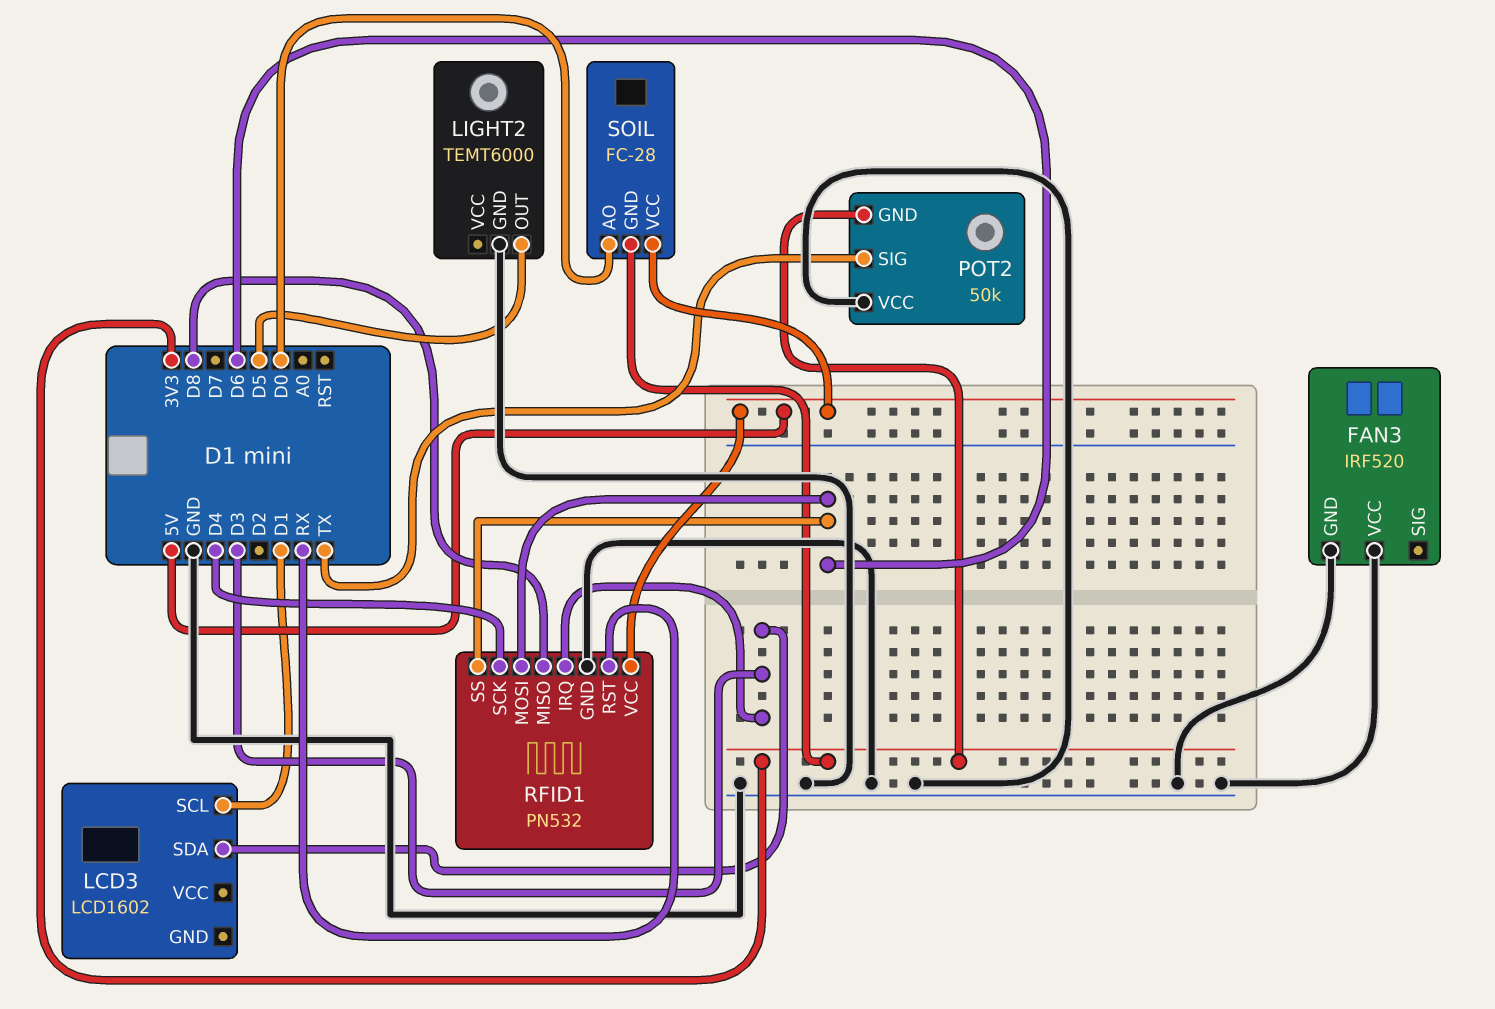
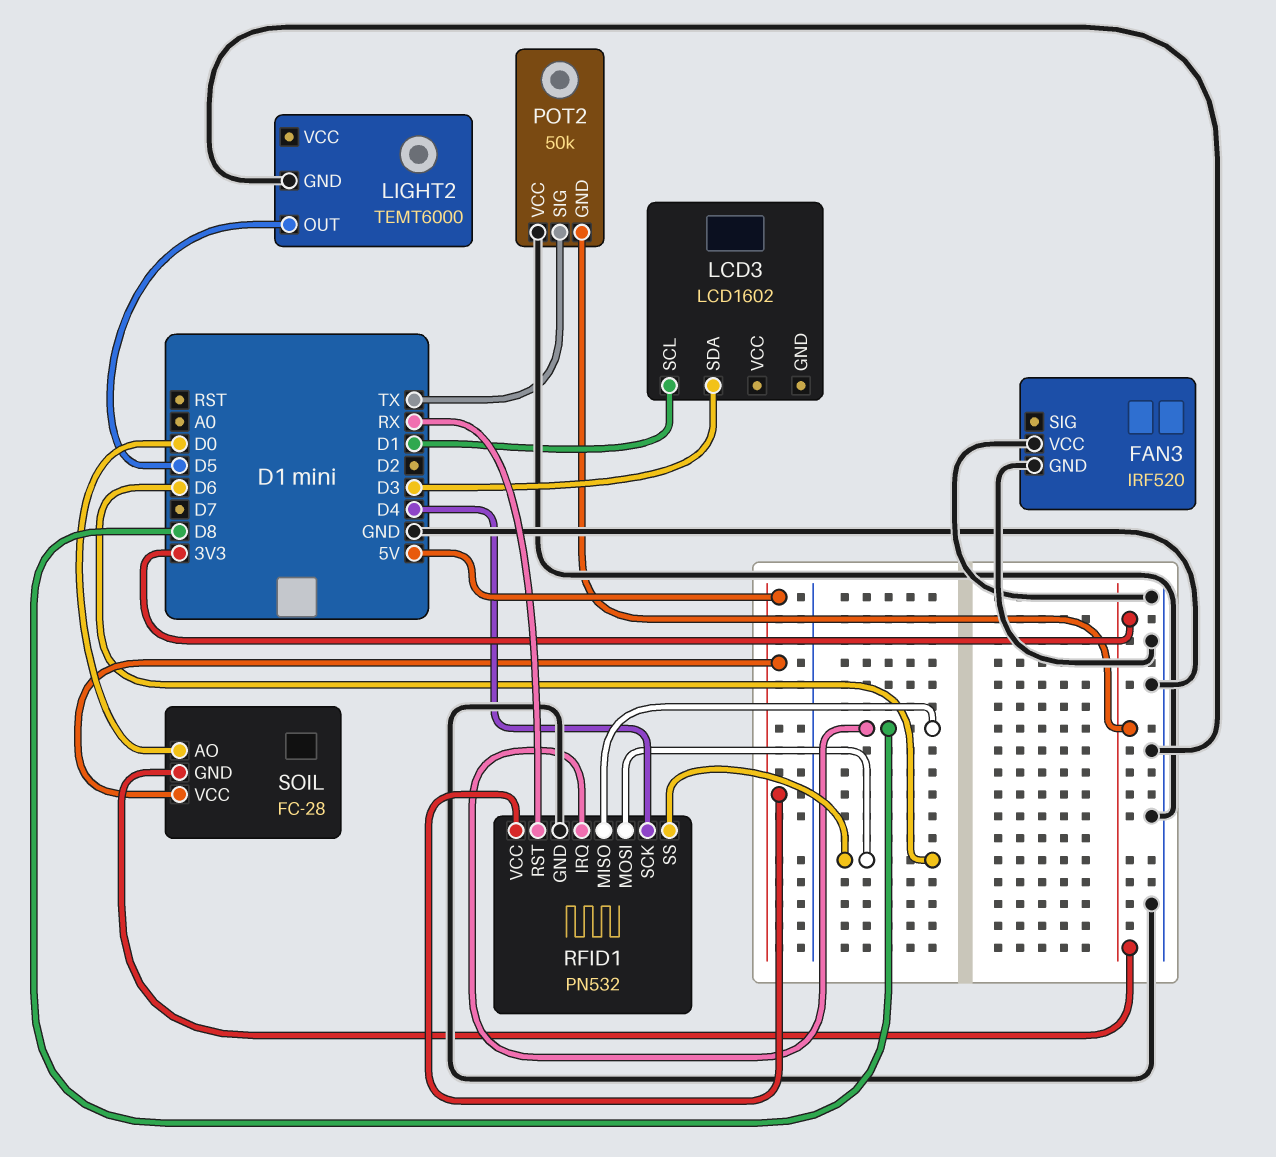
RFID1 pin IRQ: D3 -> D8

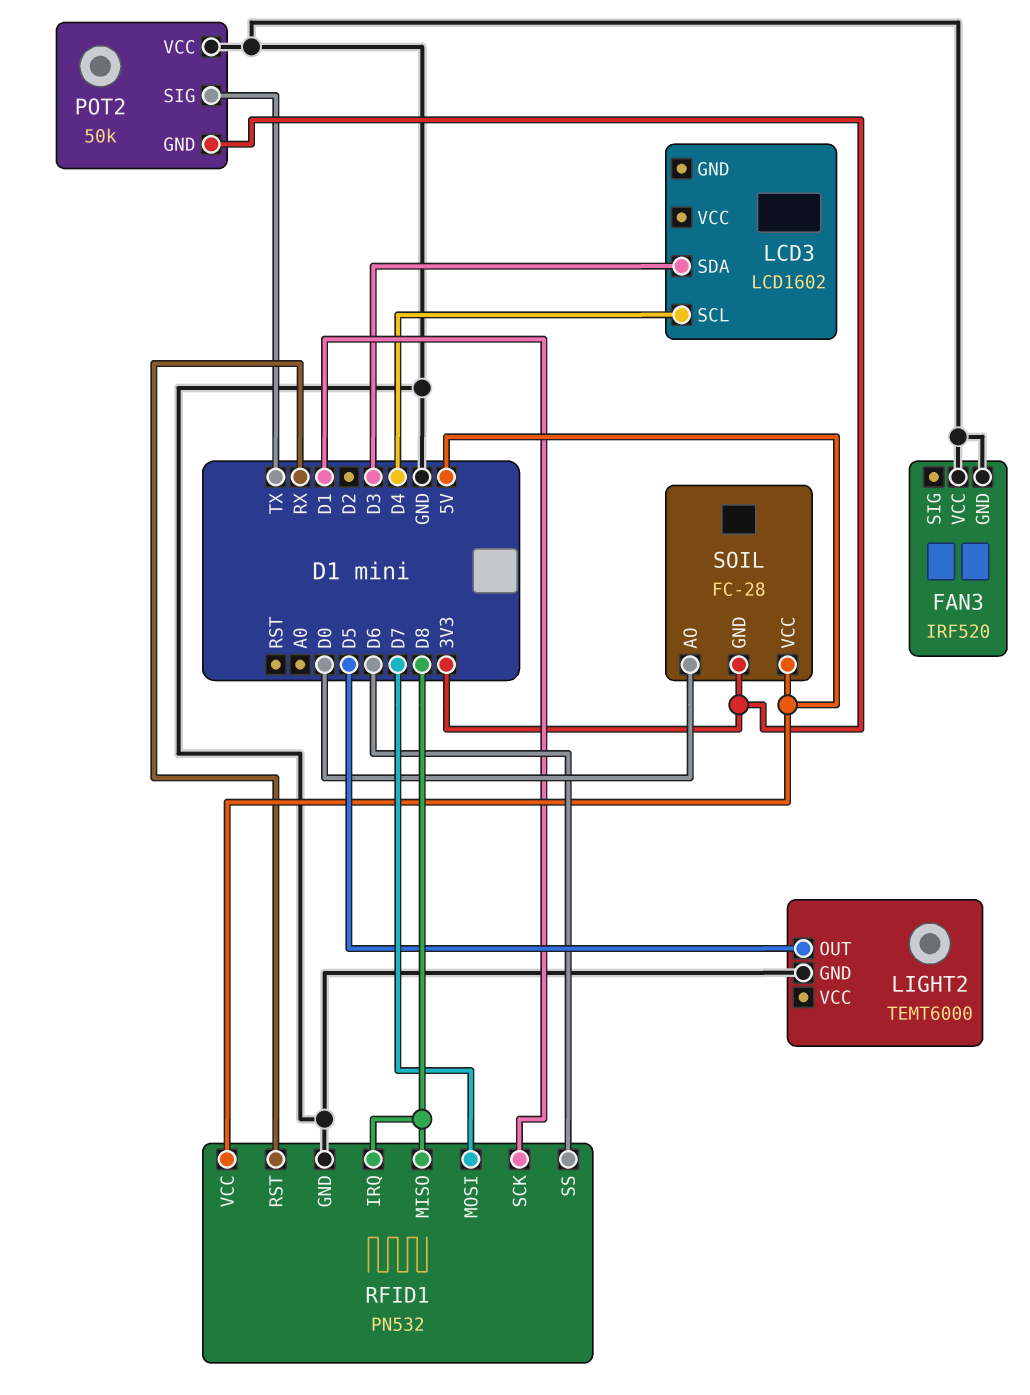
LCD3 pin SCL: D1 -> D4
RFID1 pin MOSI: D6 -> D7
RFID1 pin SCK: D4 -> D1

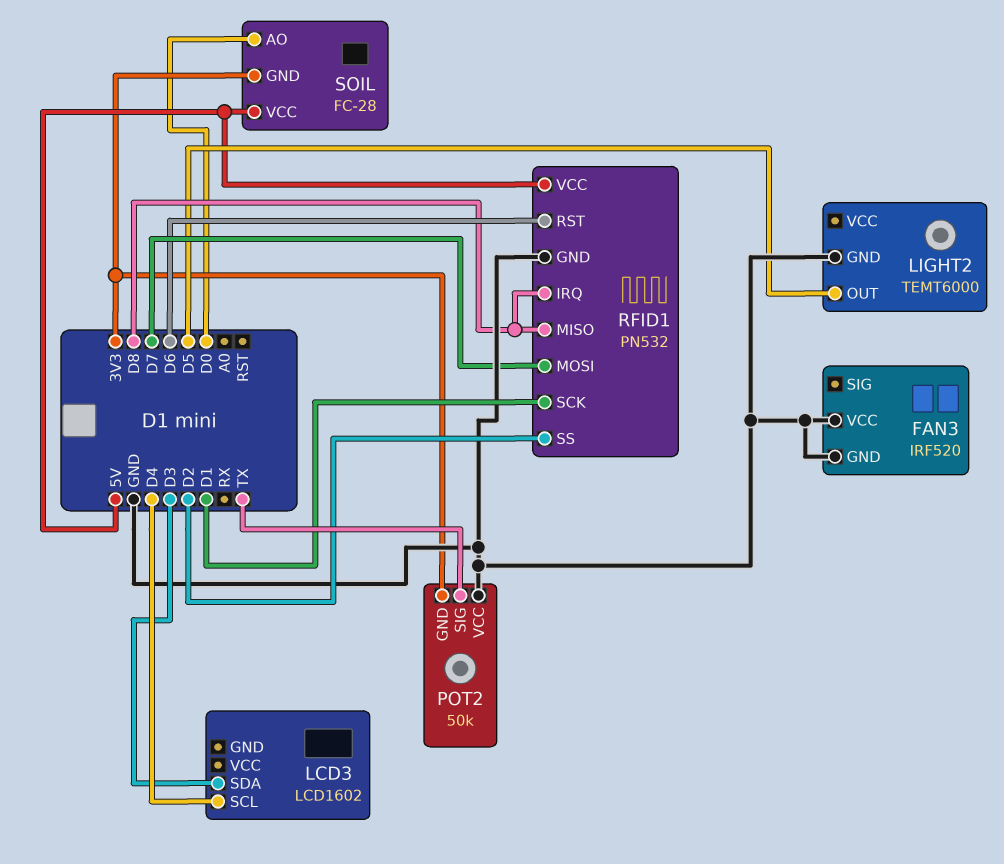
RFID1 pin RST: RX -> D6
RFID1 pin SS: D6 -> D2

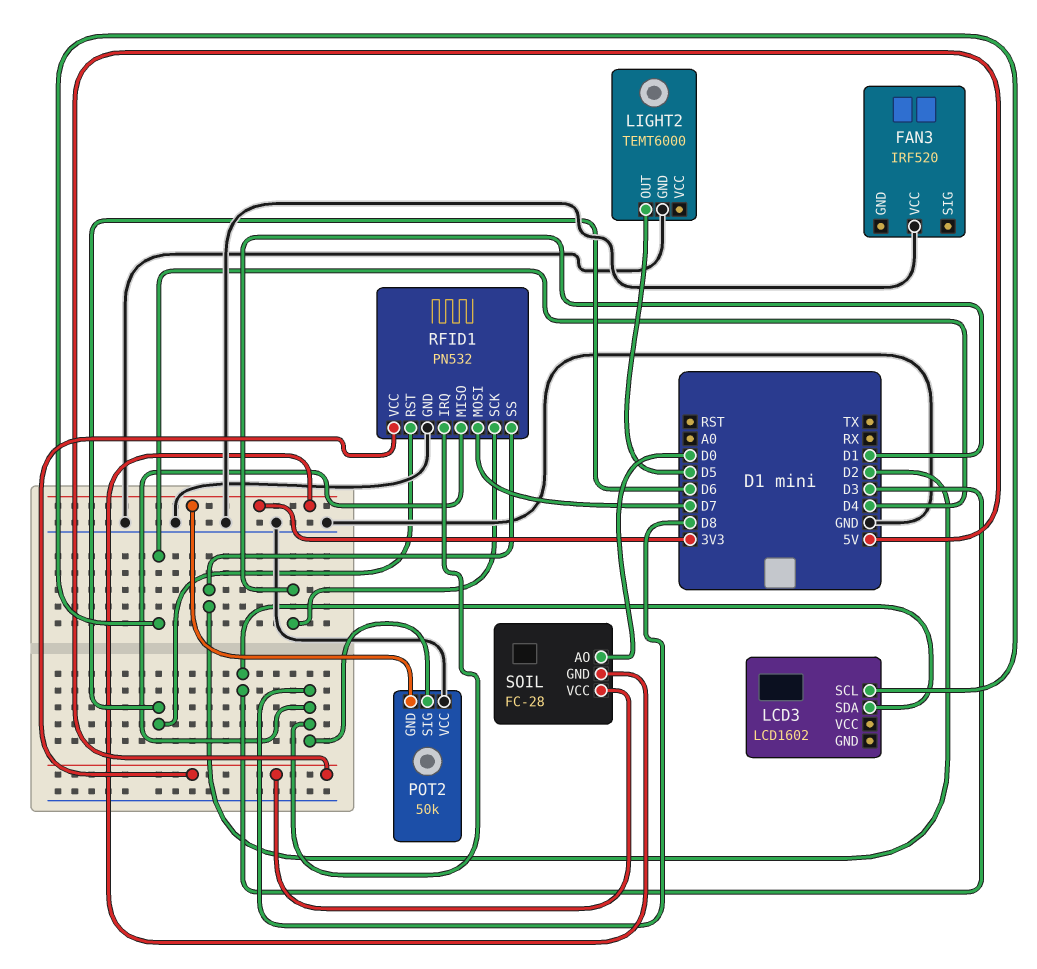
FAN3 pin GND: GND -> none
POT2 pin SIG: TX -> D8

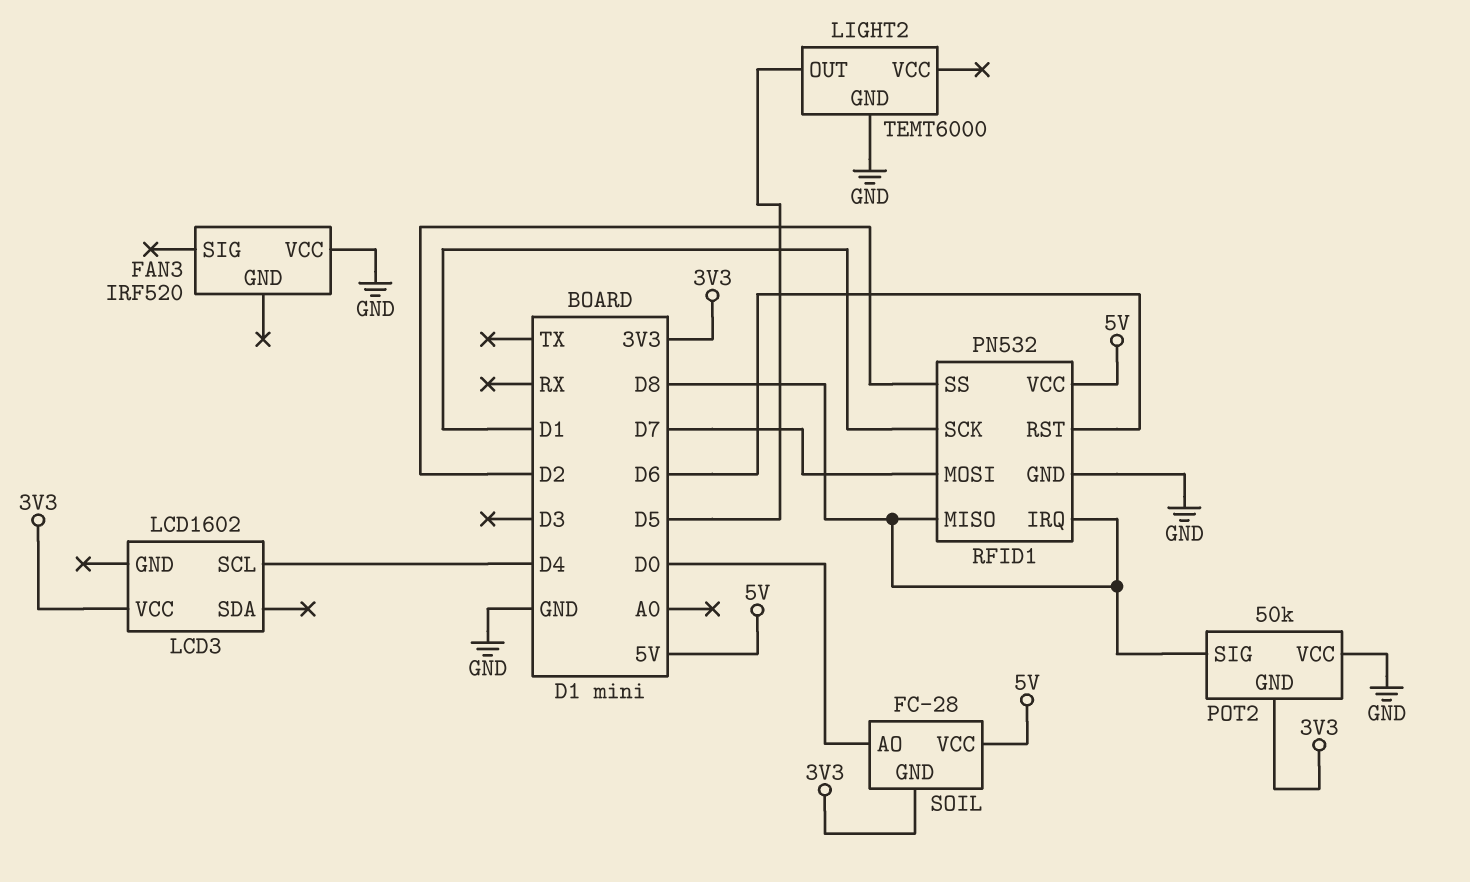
LCD3 pin SDA: D3 -> none
LCD3 pin VCC: none -> 3V3

